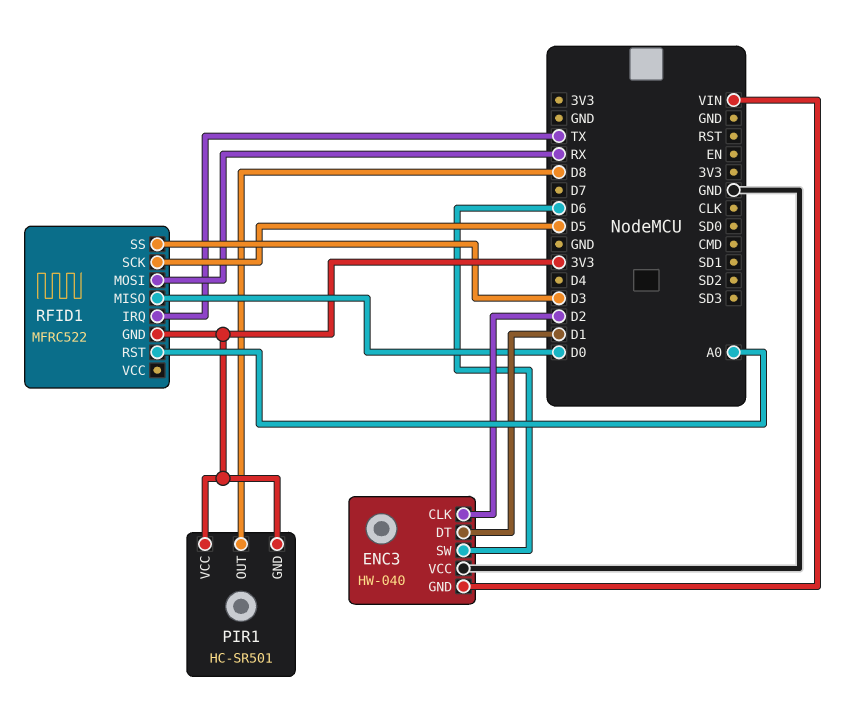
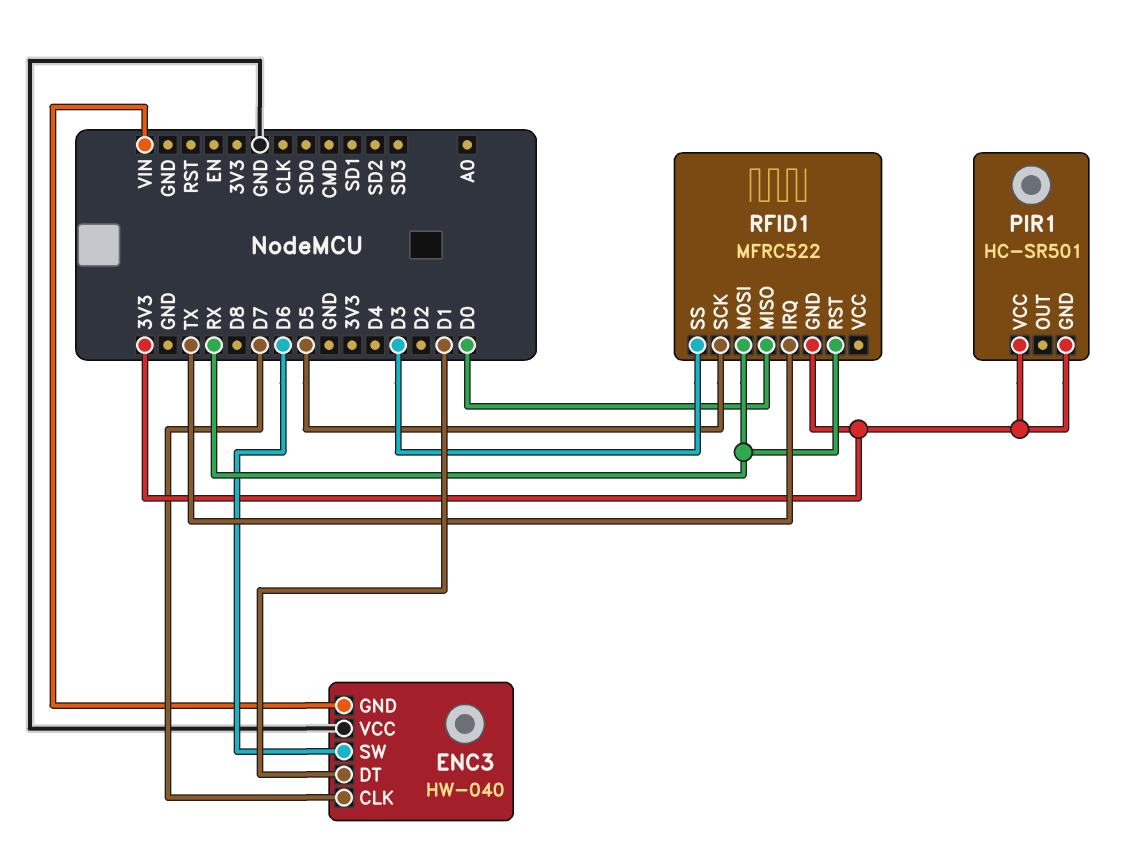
ENC3 pin CLK: D2 -> D7
PIR1 pin OUT: D8 -> none
RFID1 pin RST: A0 -> RX

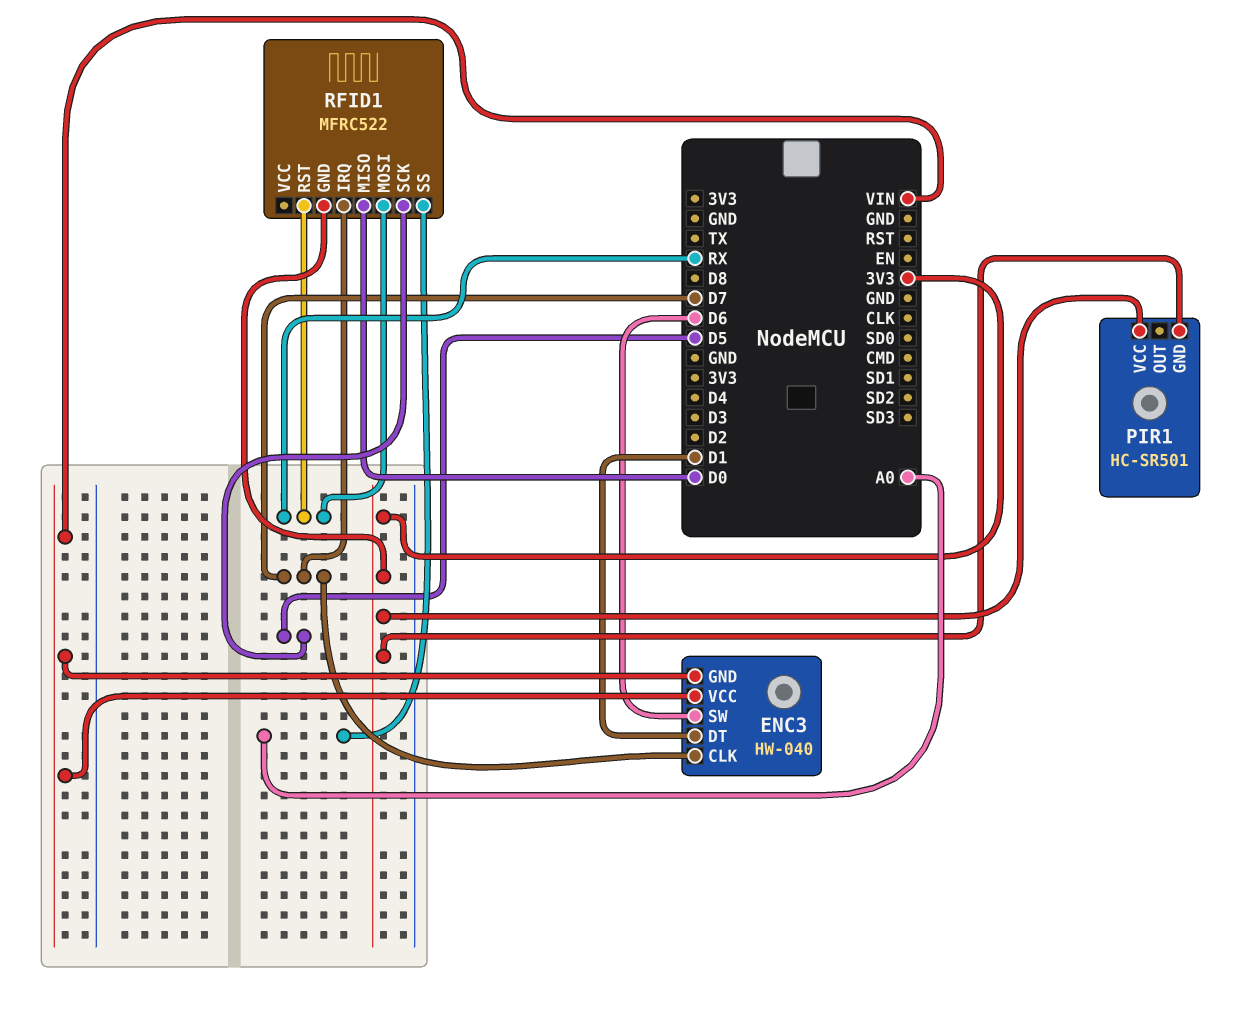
ENC3 pin VCC: GND -> VIN
RFID1 pin IRQ: TX -> D7
RFID1 pin SS: D3 -> A0

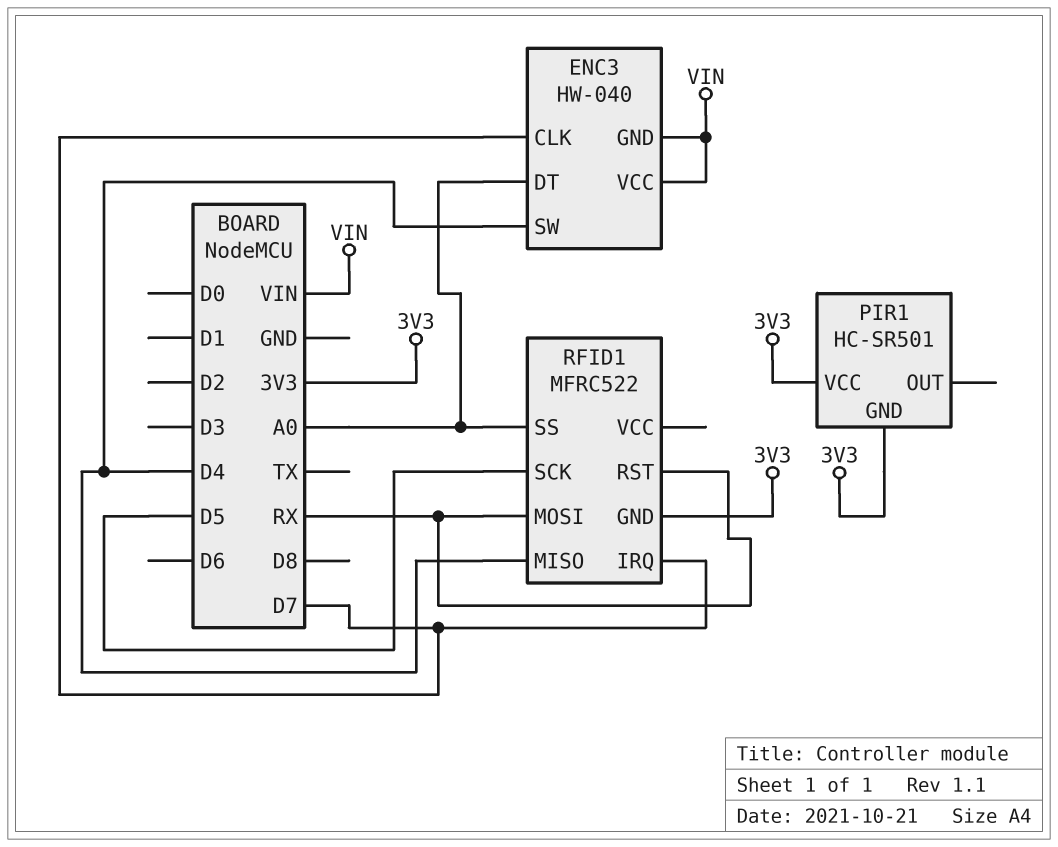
ENC3 pin DT: D1 -> A0
ENC3 pin SW: D6 -> D4
RFID1 pin MISO: D0 -> D4

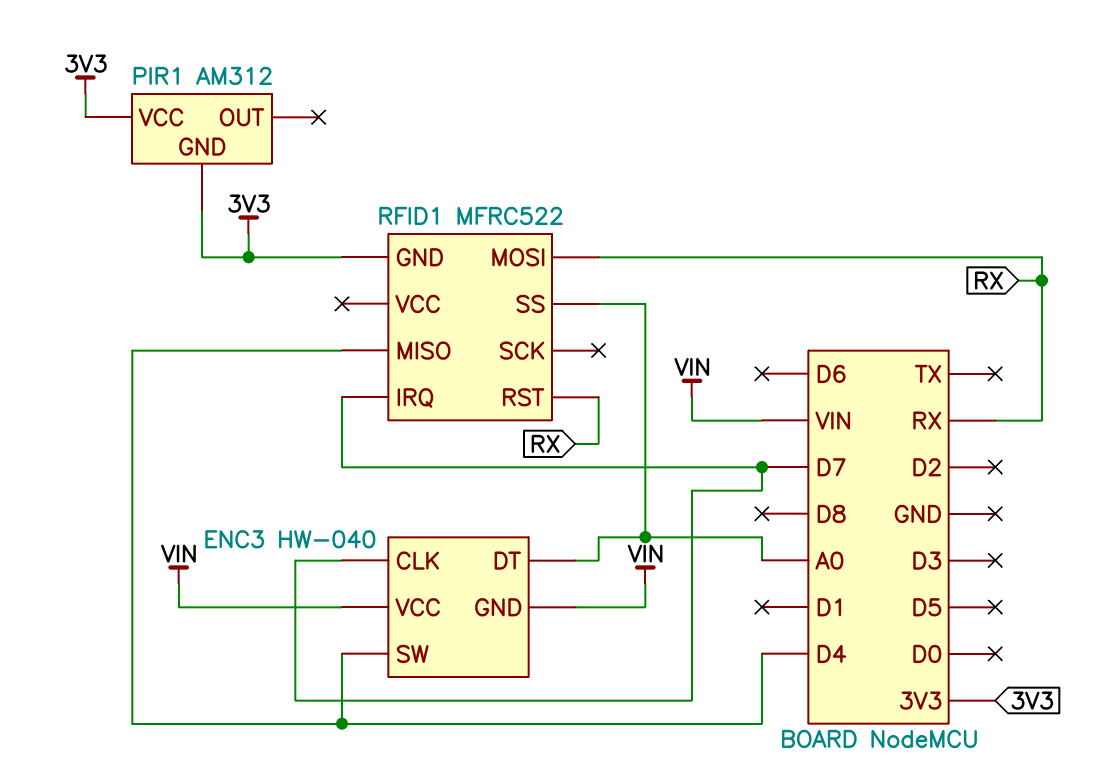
PIR1: HC-SR501 -> AM312
RFID1 pin SCK: D5 -> none

